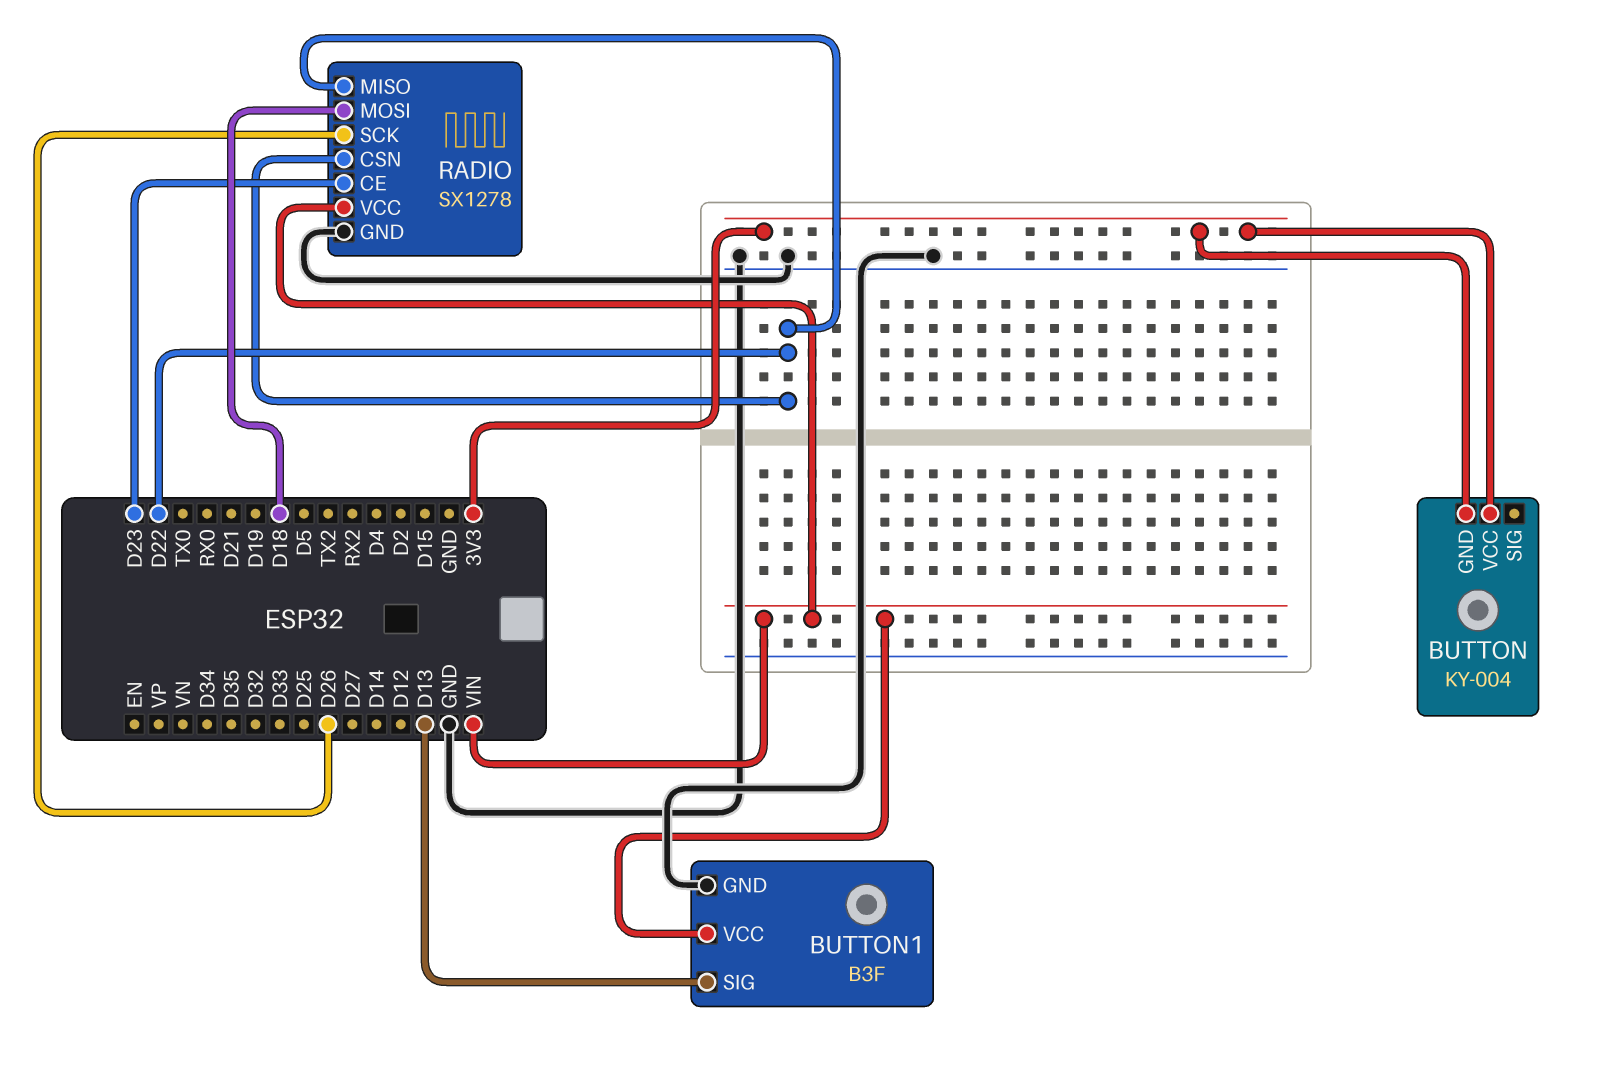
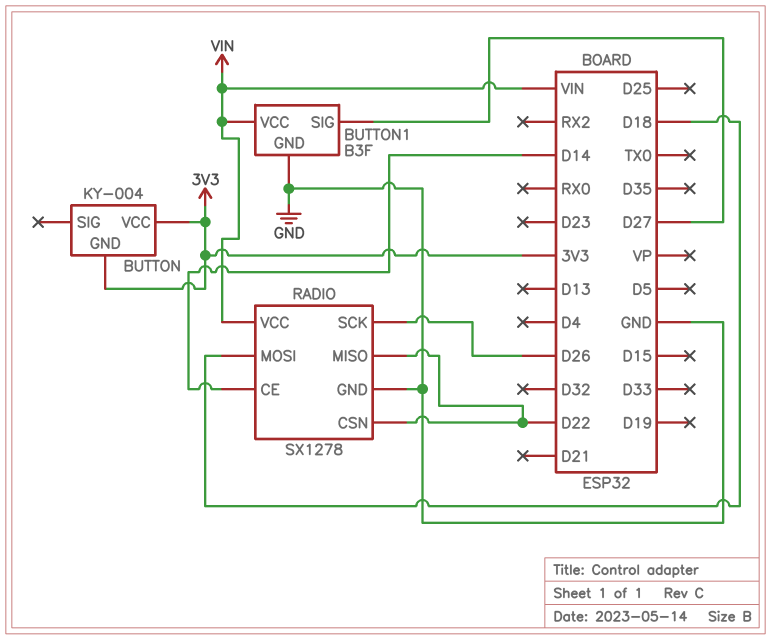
BUTTON1 pin SIG: D13 -> D27
RADIO pin CE: D23 -> D14

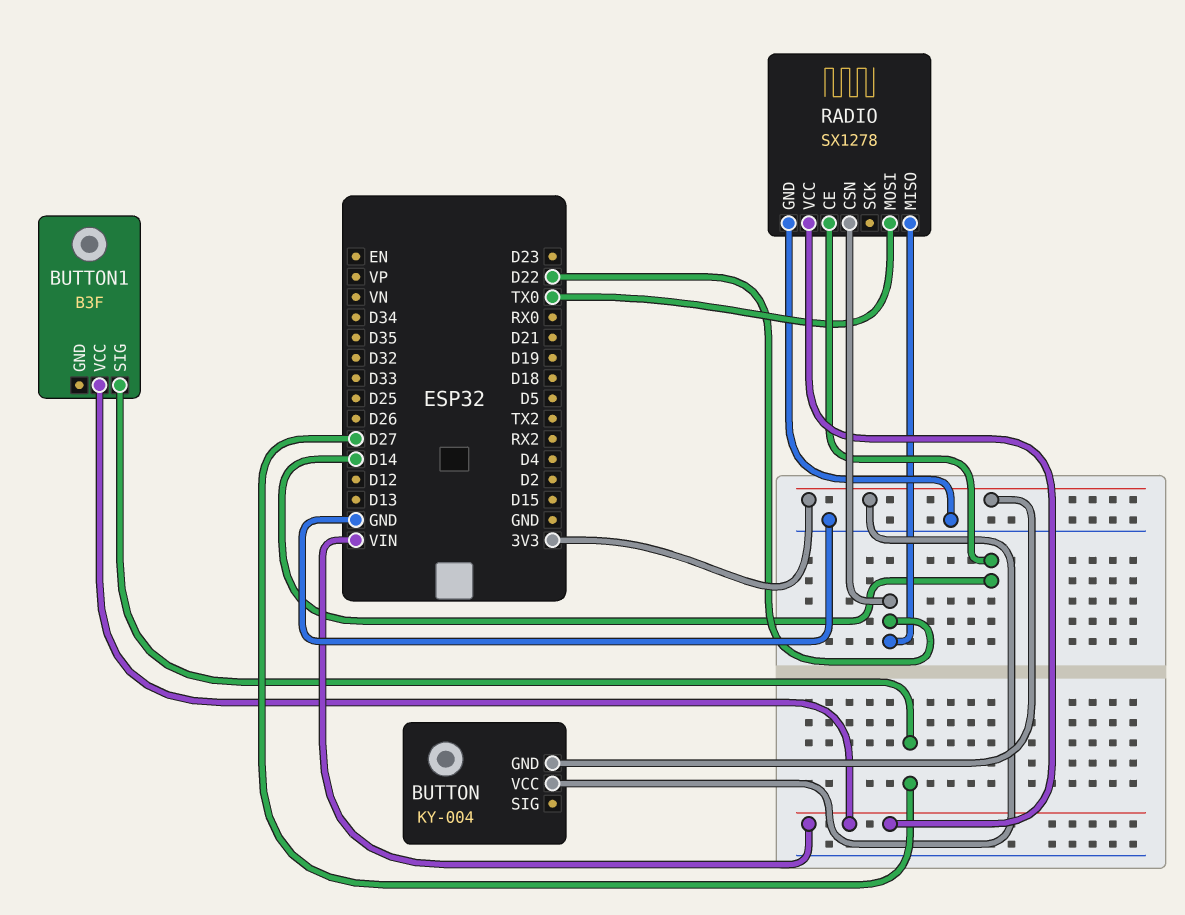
BUTTON1 pin GND: GND -> none
RADIO pin MOSI: D18 -> TX0
RADIO pin SCK: D26 -> none

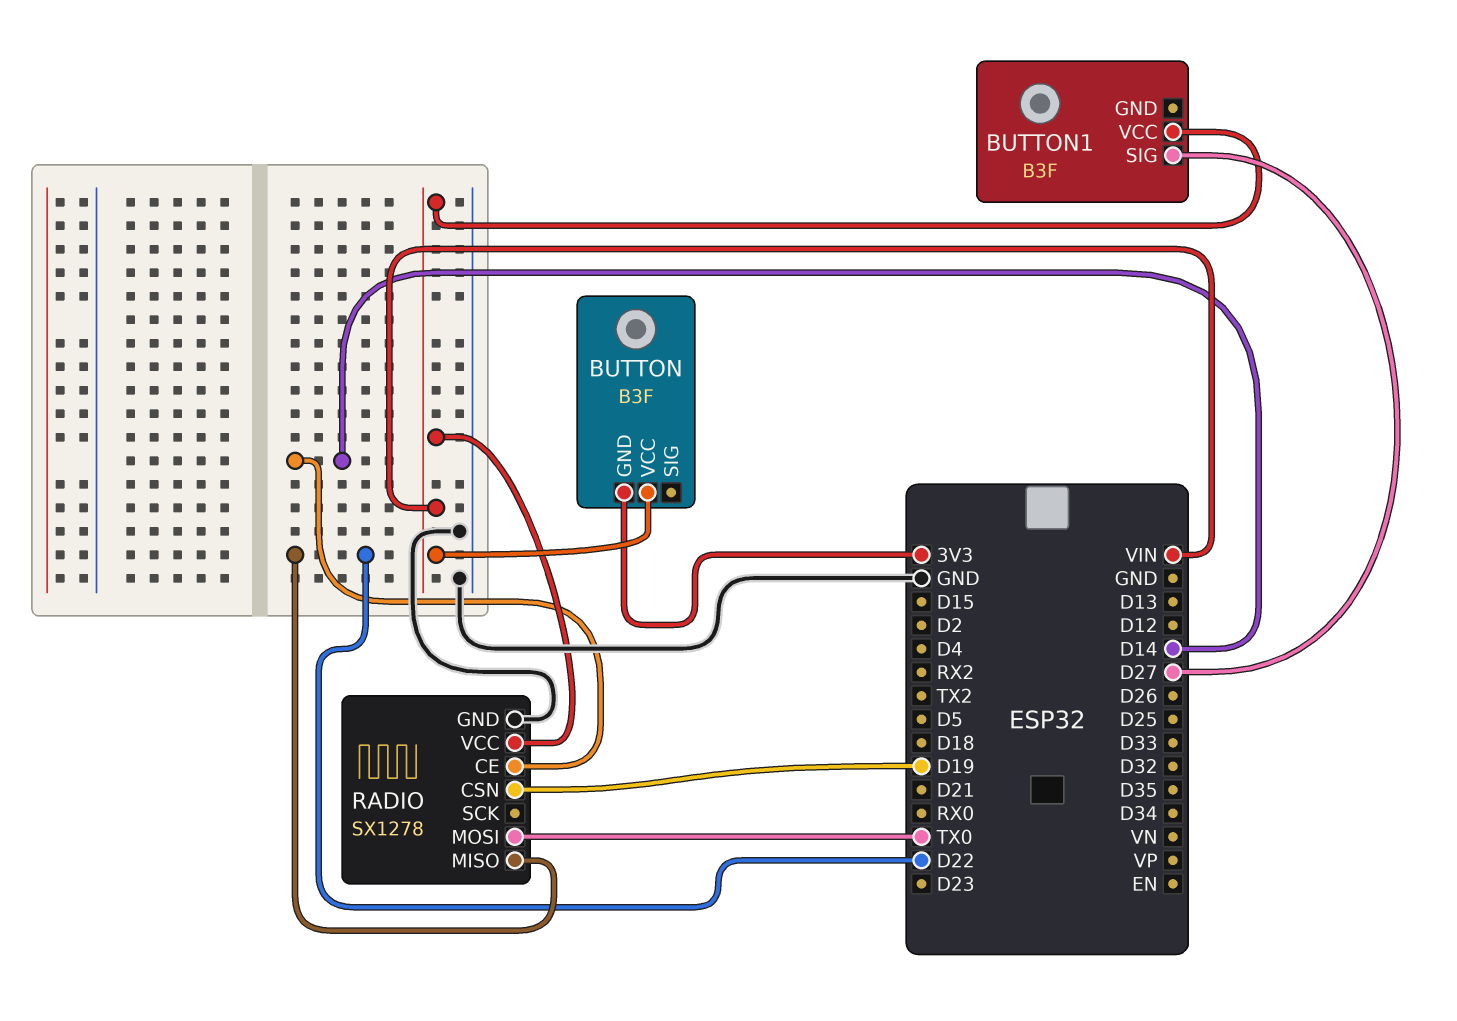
BUTTON: KY-004 -> B3F
BUTTON pin VCC: 3V3 -> VIN
RADIO pin CSN: D22 -> D19

